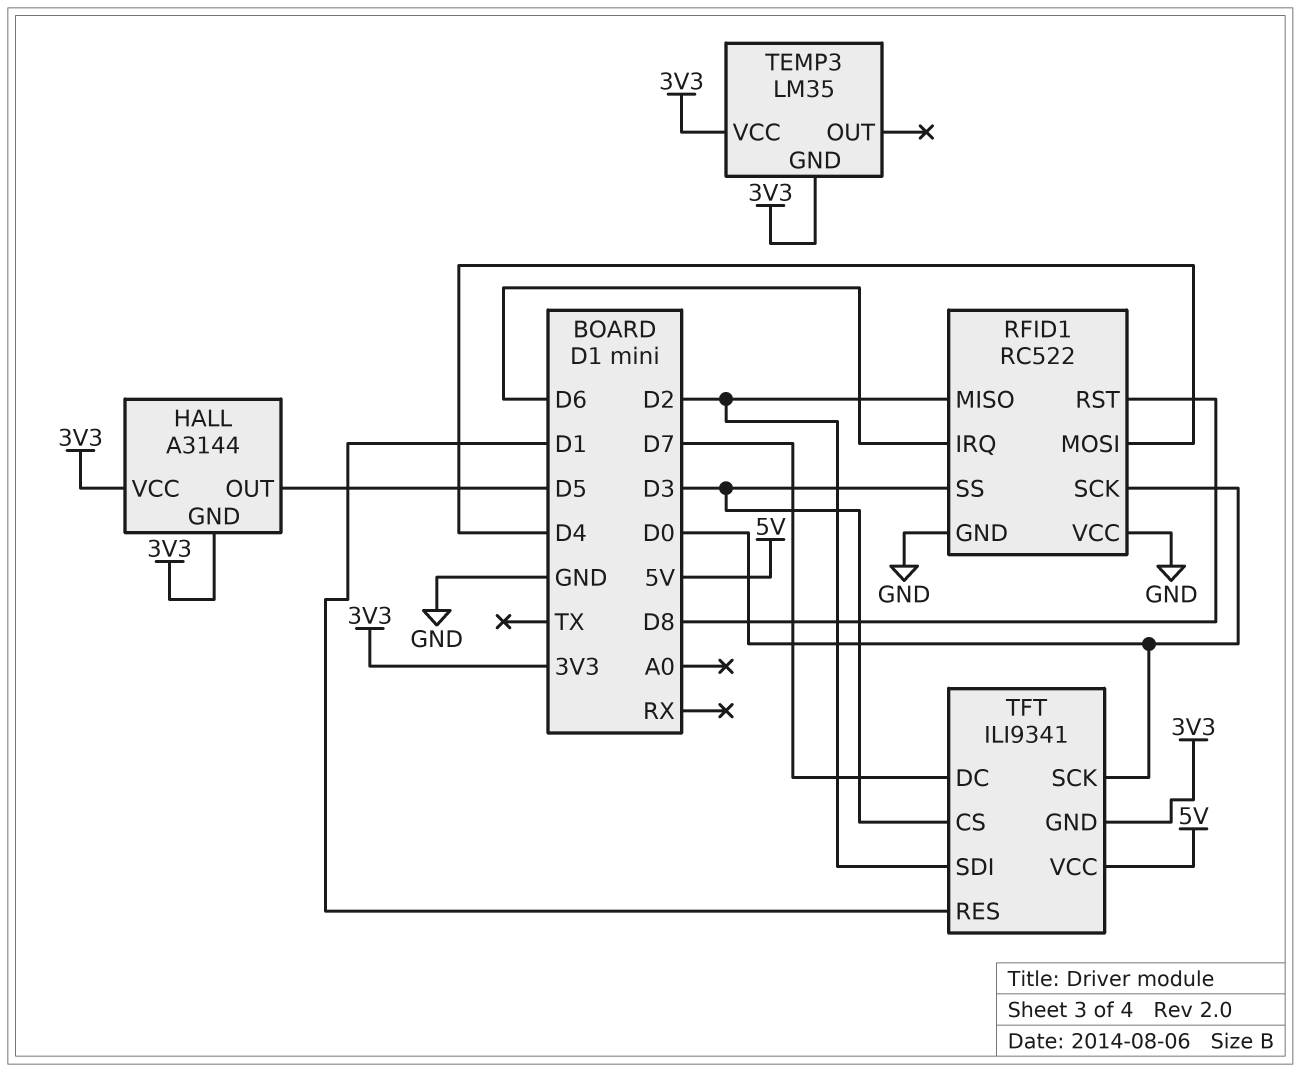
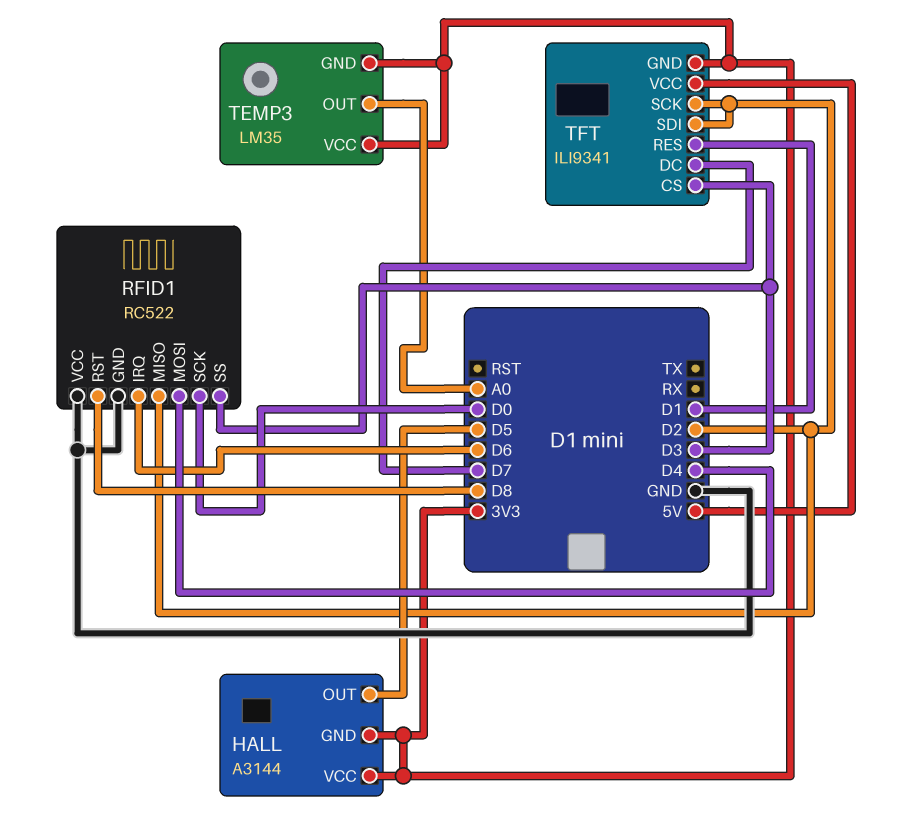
TEMP3 pin OUT: none -> A0
TFT pin SCK: D0 -> D2

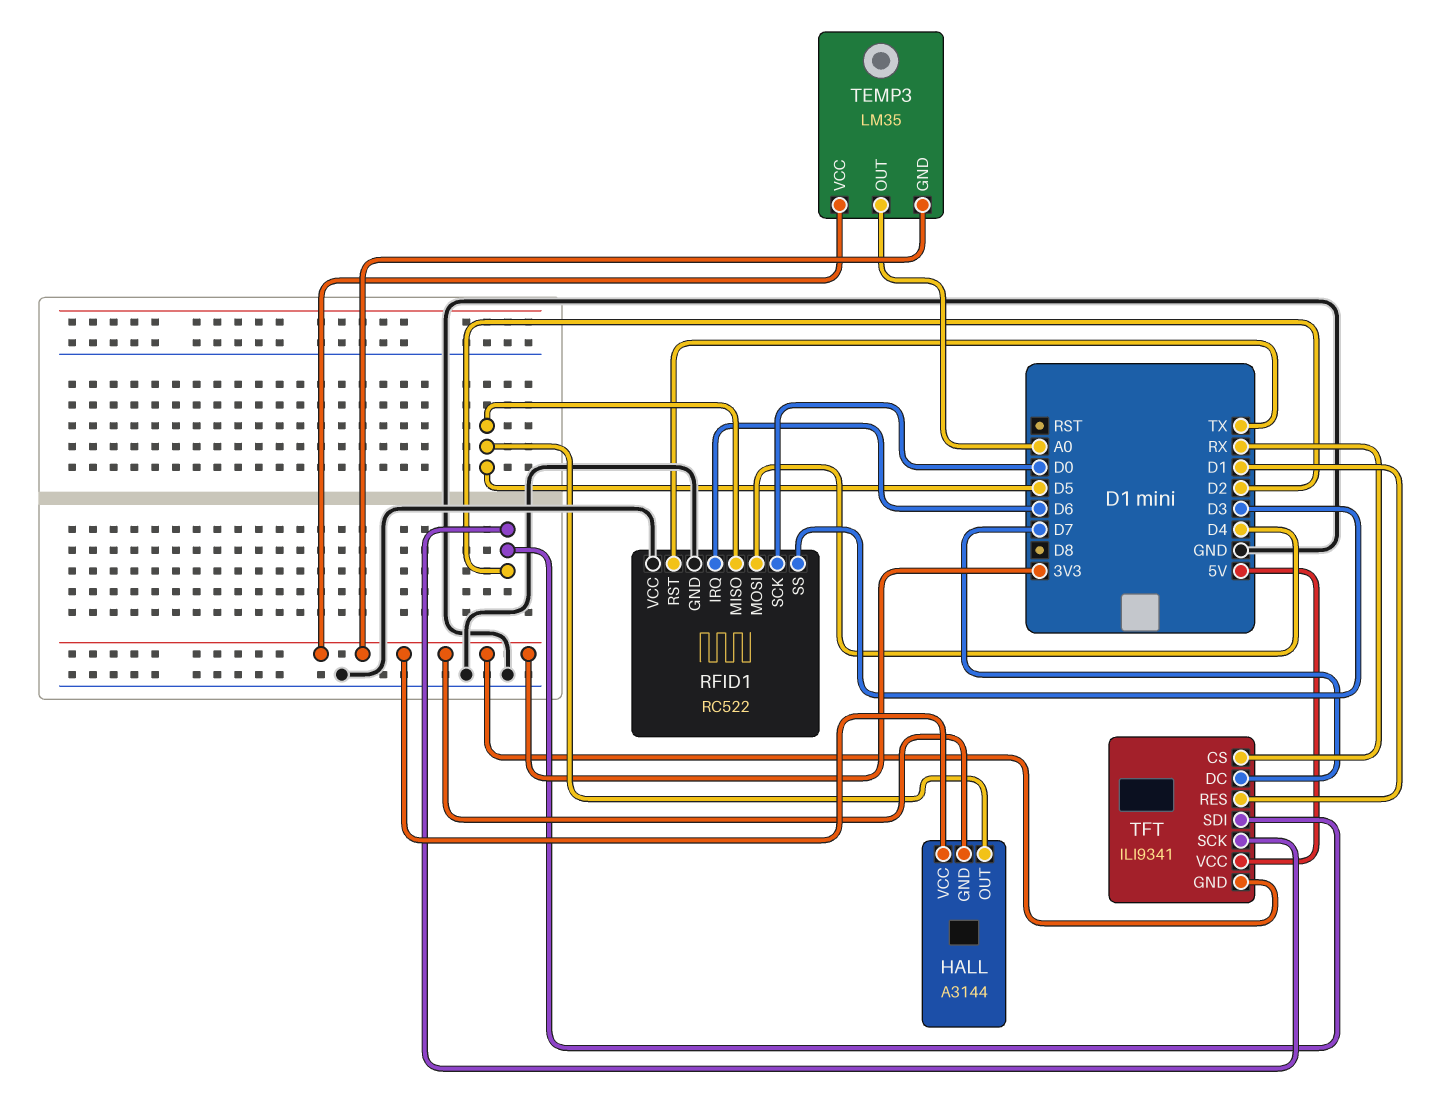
RFID1 pin MISO: D2 -> D5
RFID1 pin RST: D8 -> TX
TFT pin CS: D3 -> RX

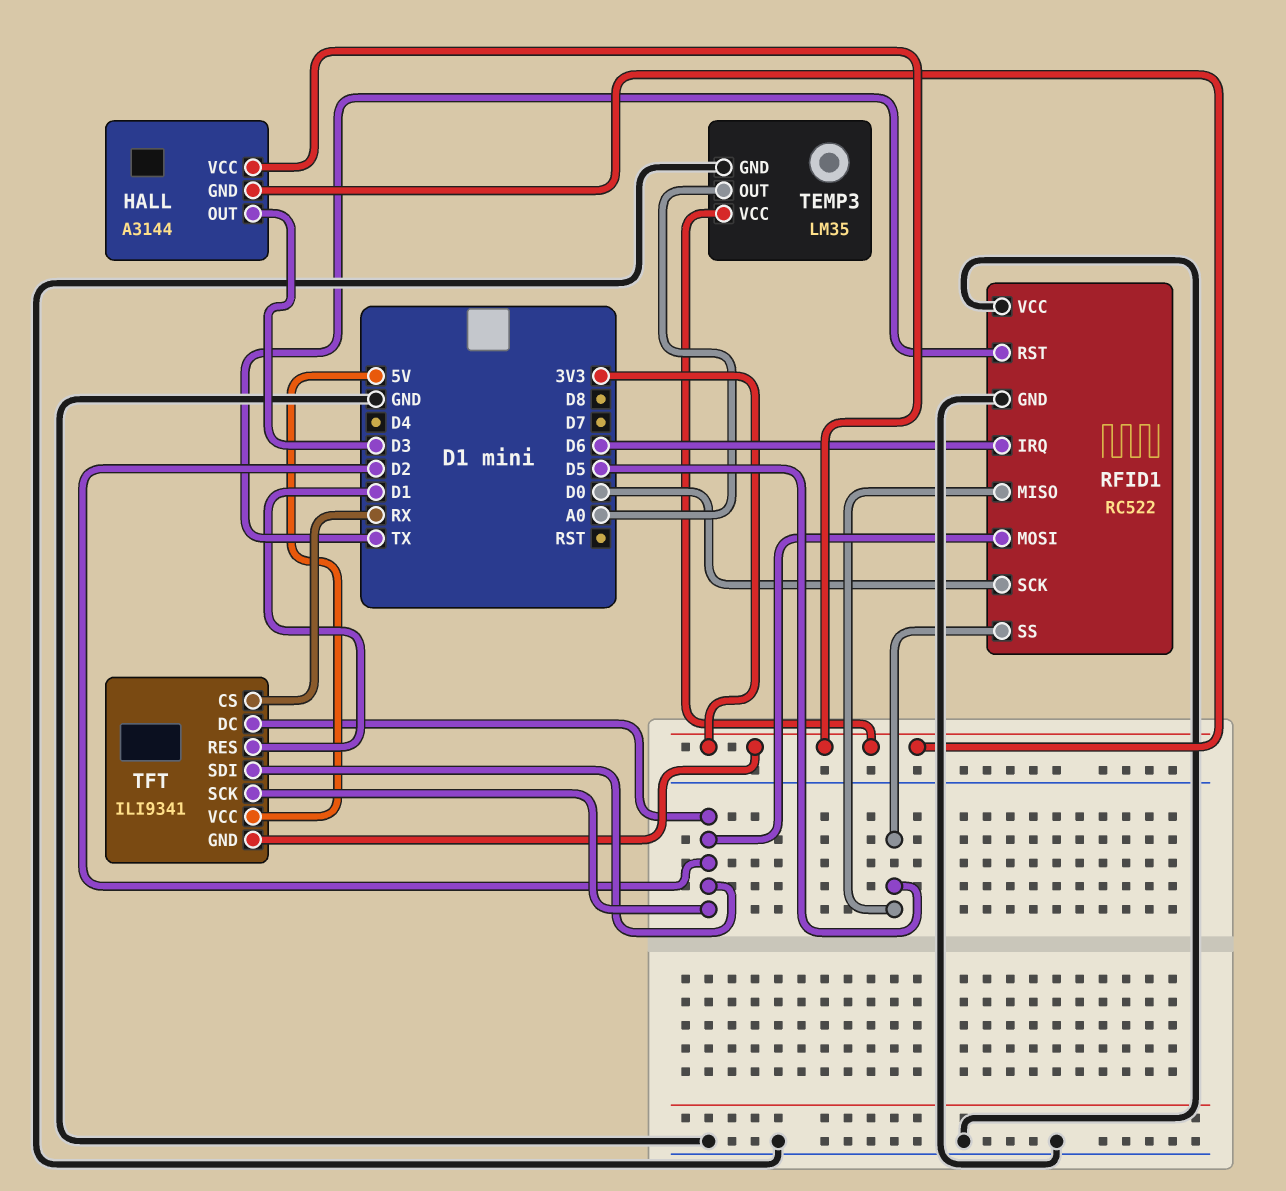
HALL pin OUT: D5 -> D3
RFID1 pin MOSI: D4 -> D2
RFID1 pin SS: D3 -> D5
TEMP3 pin GND: 3V3 -> GND
TFT pin DC: D7 -> D2

